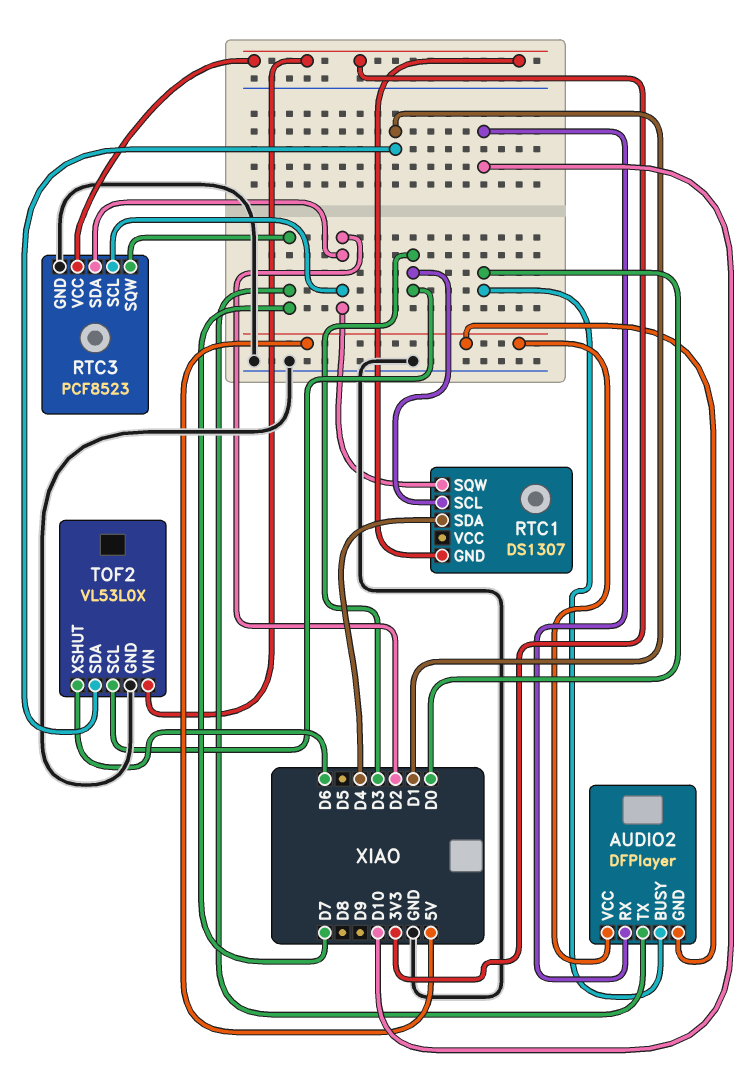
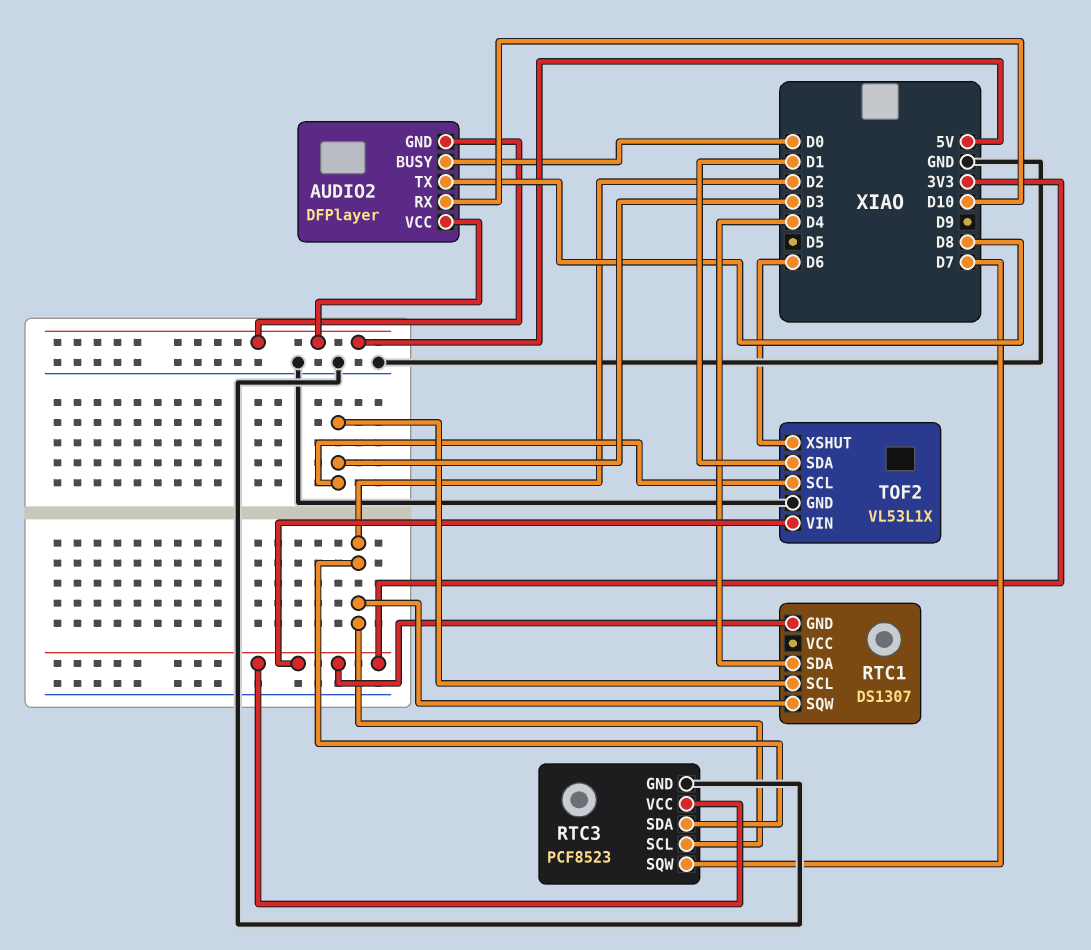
AUDIO2 pin TX: D7 -> D8
TOF2: VL53L0X -> VL53L1X

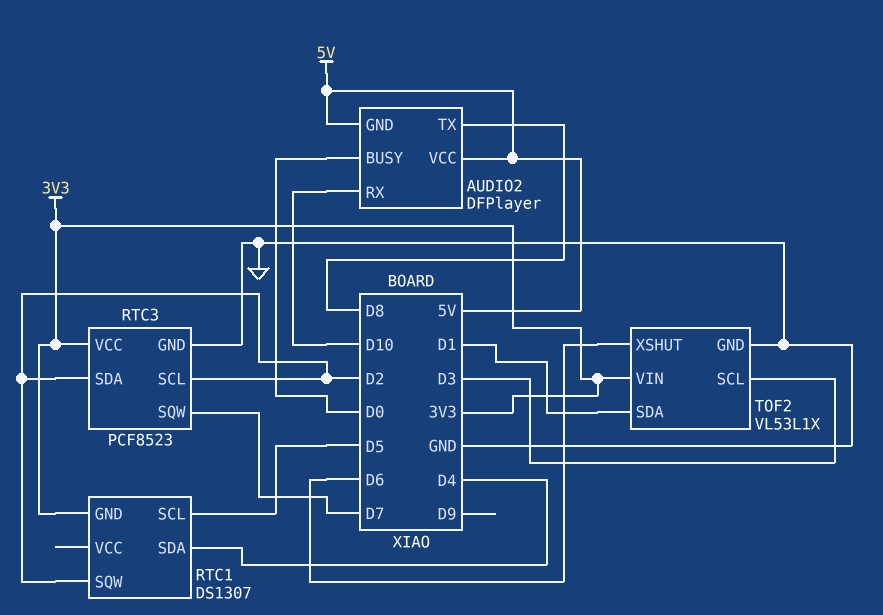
RTC1 pin SCL: D3 -> D5

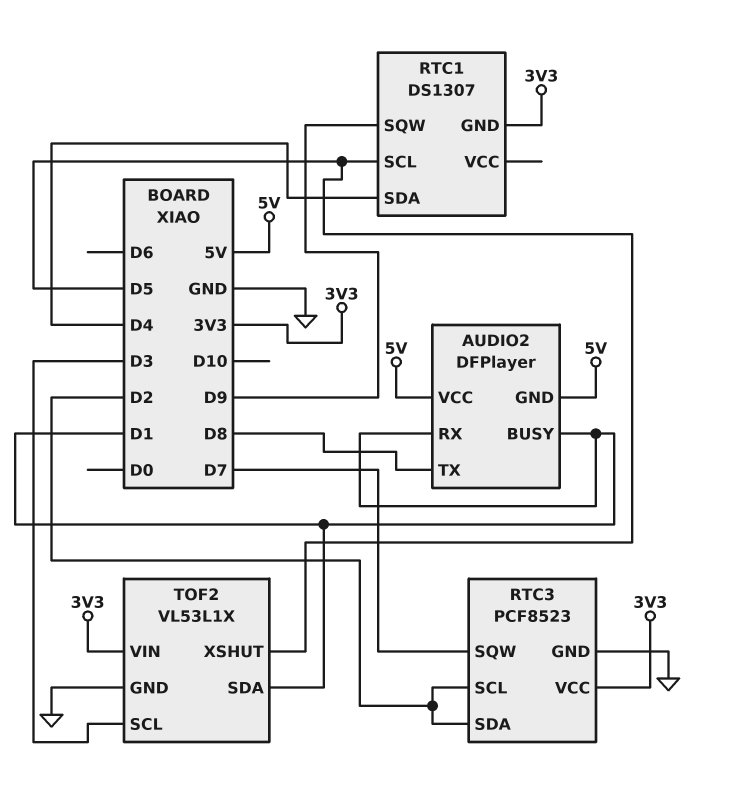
AUDIO2 pin BUSY: D0 -> D1
AUDIO2 pin RX: D10 -> D1
RTC1 pin SQW: D2 -> D9
TOF2 pin XSHUT: D6 -> D5

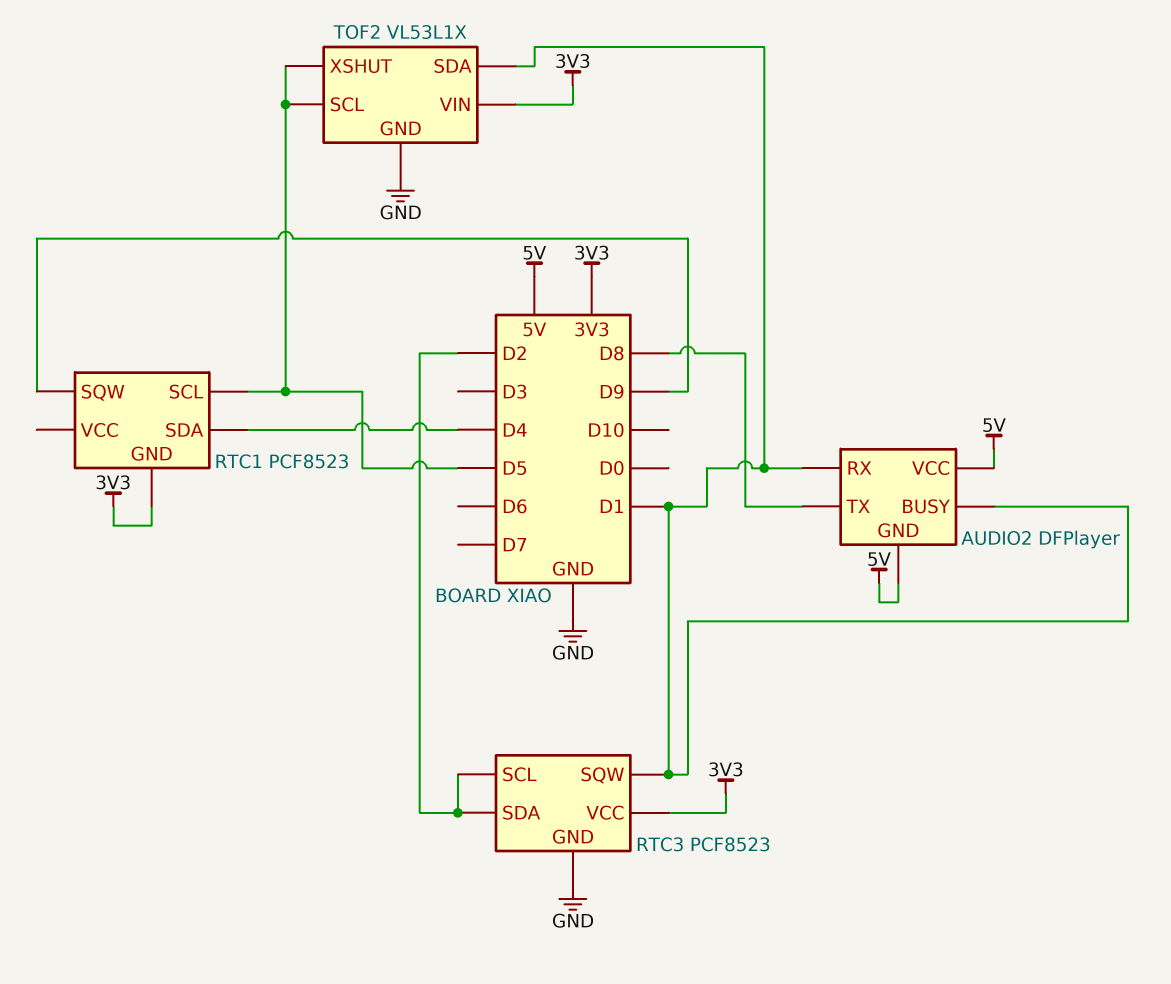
RTC1: DS1307 -> PCF8523
RTC3 pin SQW: D7 -> D1
TOF2 pin SCL: D3 -> D5

